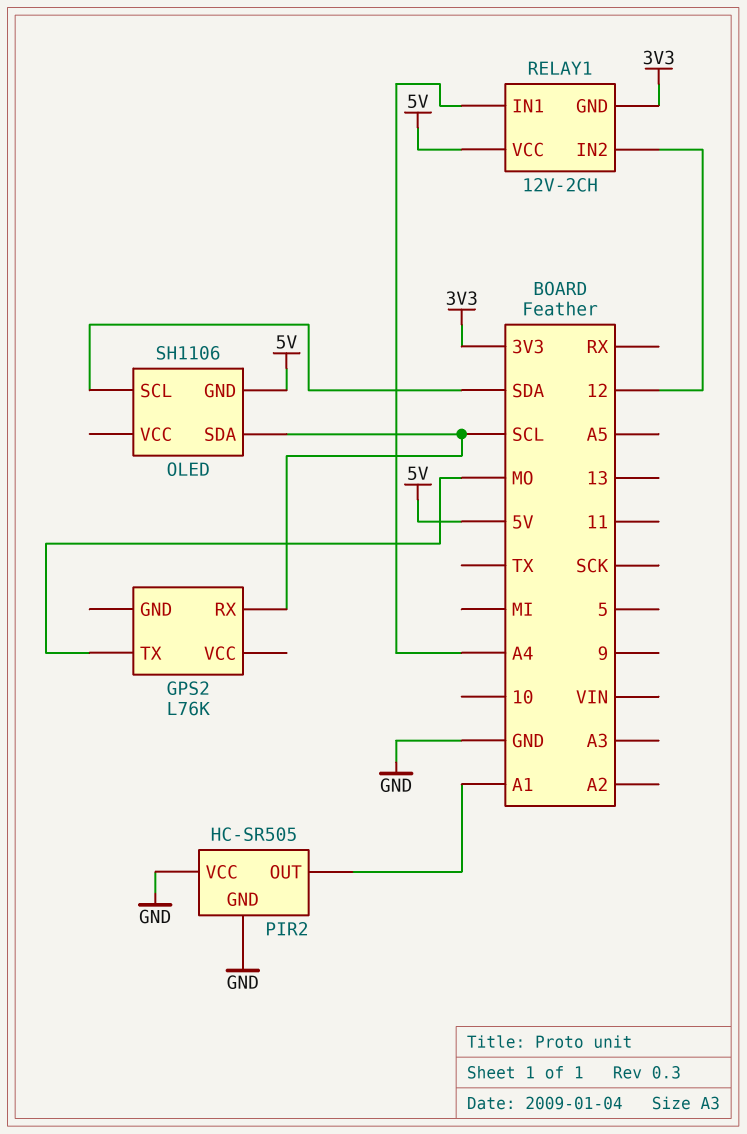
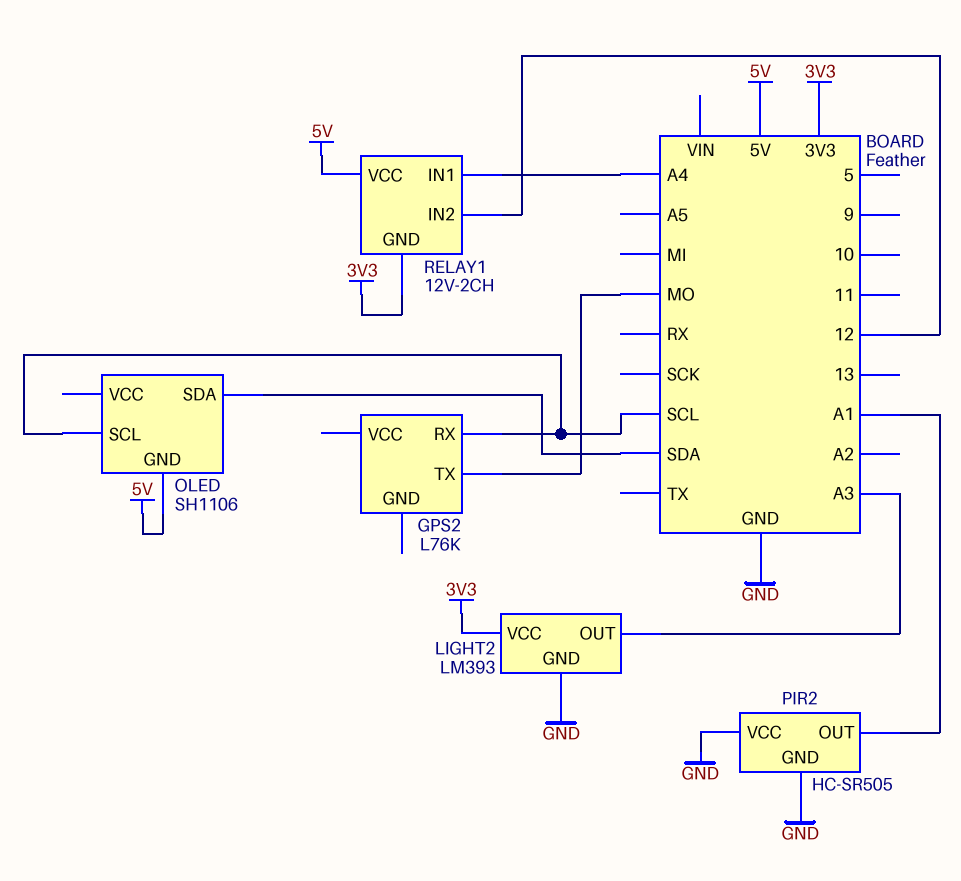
LIGHT2: none -> LM393
LIGHT2 pin GND: none -> GND
LIGHT2 pin OUT: none -> A3
LIGHT2 pin VCC: none -> 3V3
OLED pin SCL: SDA -> SCL
OLED pin SDA: SCL -> SDA

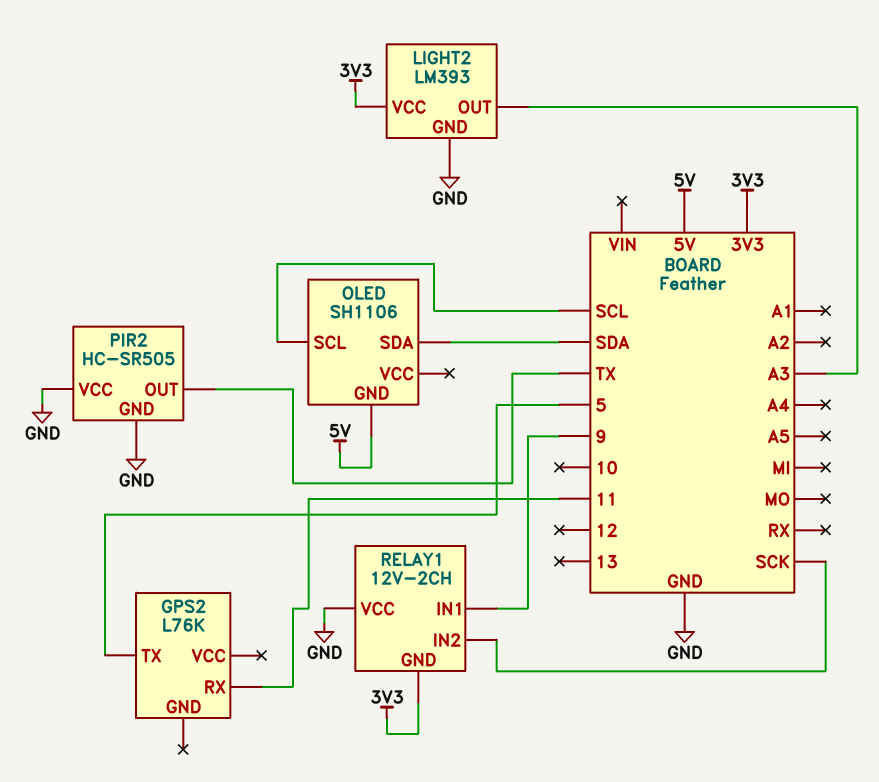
GPS2 pin RX: SCL -> 11
GPS2 pin TX: MO -> 5
PIR2 pin OUT: A1 -> TX
RELAY1 pin IN1: A4 -> 9
RELAY1 pin IN2: 12 -> SCK
RELAY1 pin VCC: 5V -> GND

